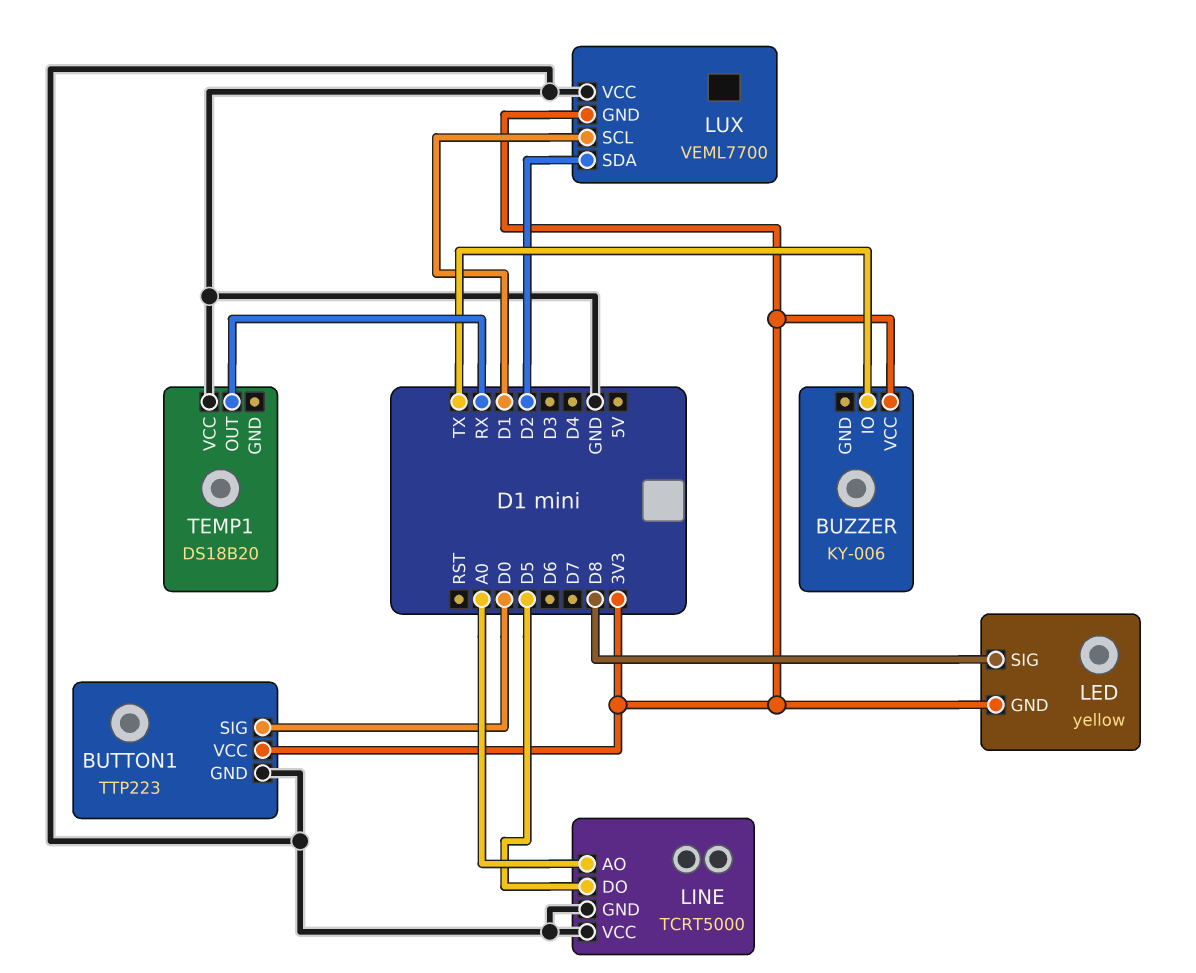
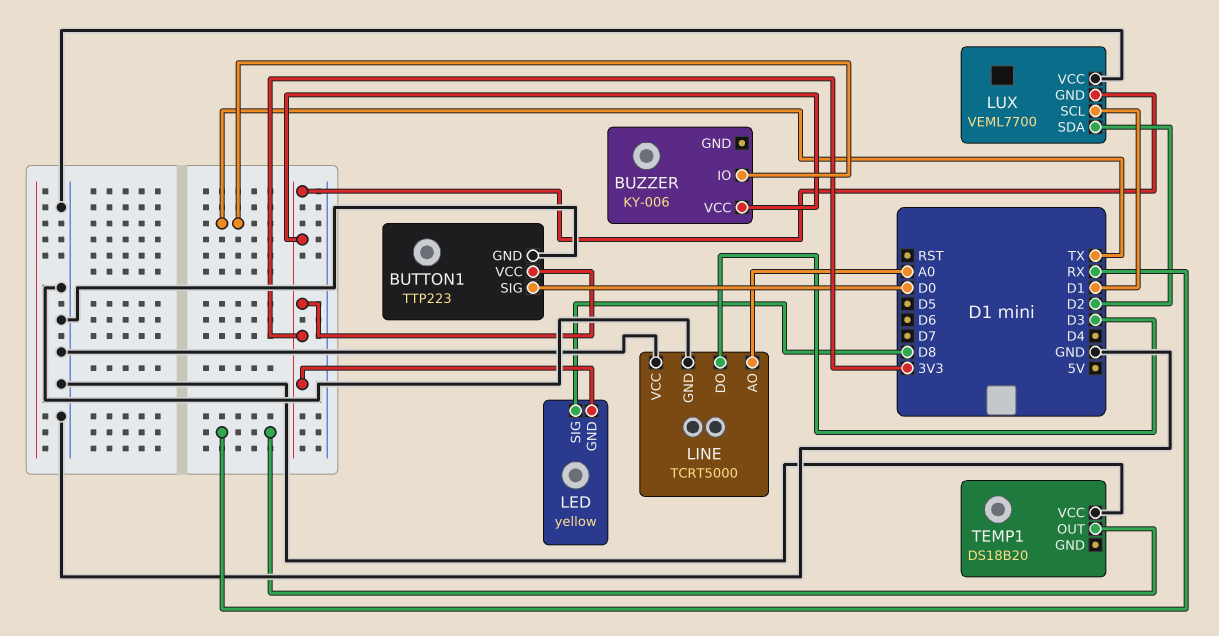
LINE pin DO: D5 -> D3

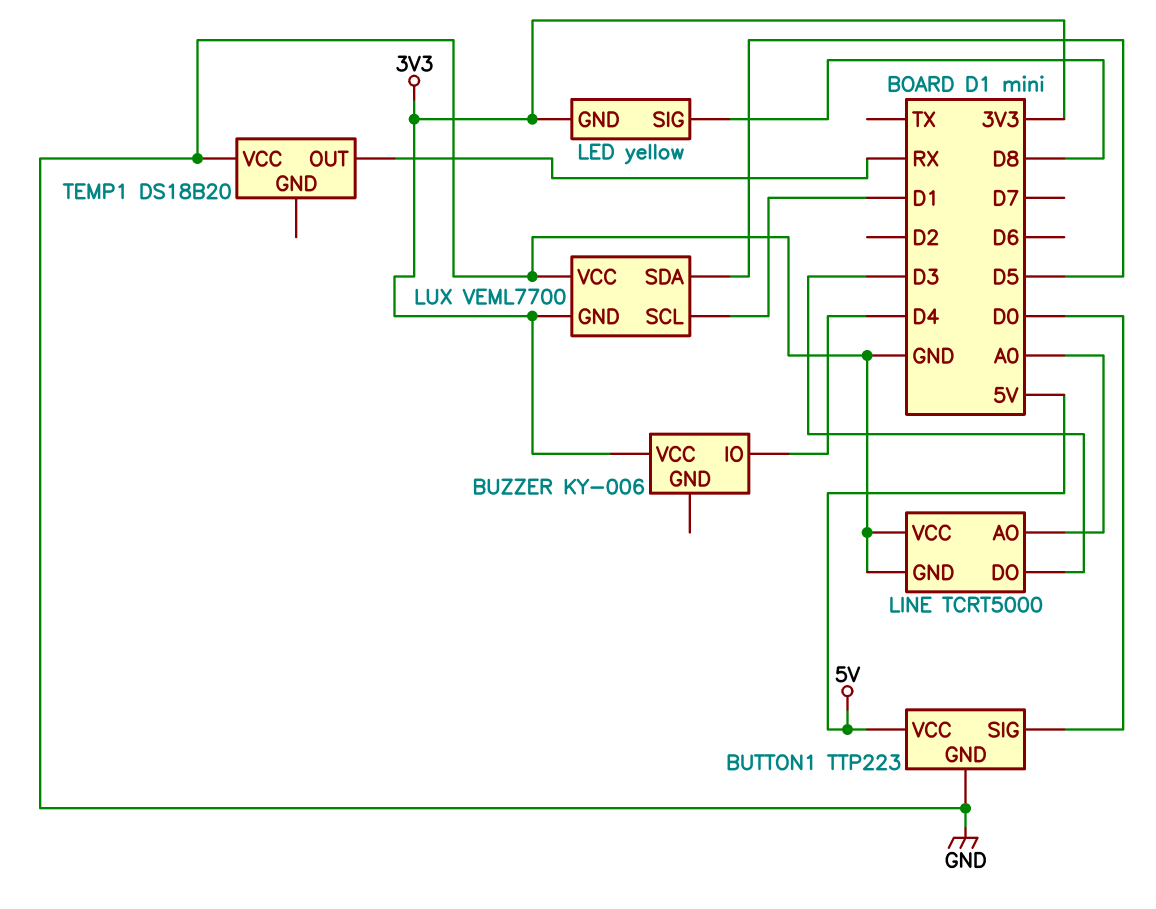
BUTTON1 pin VCC: 3V3 -> 5V
BUZZER pin IO: TX -> D4
LUX pin SDA: D2 -> D5

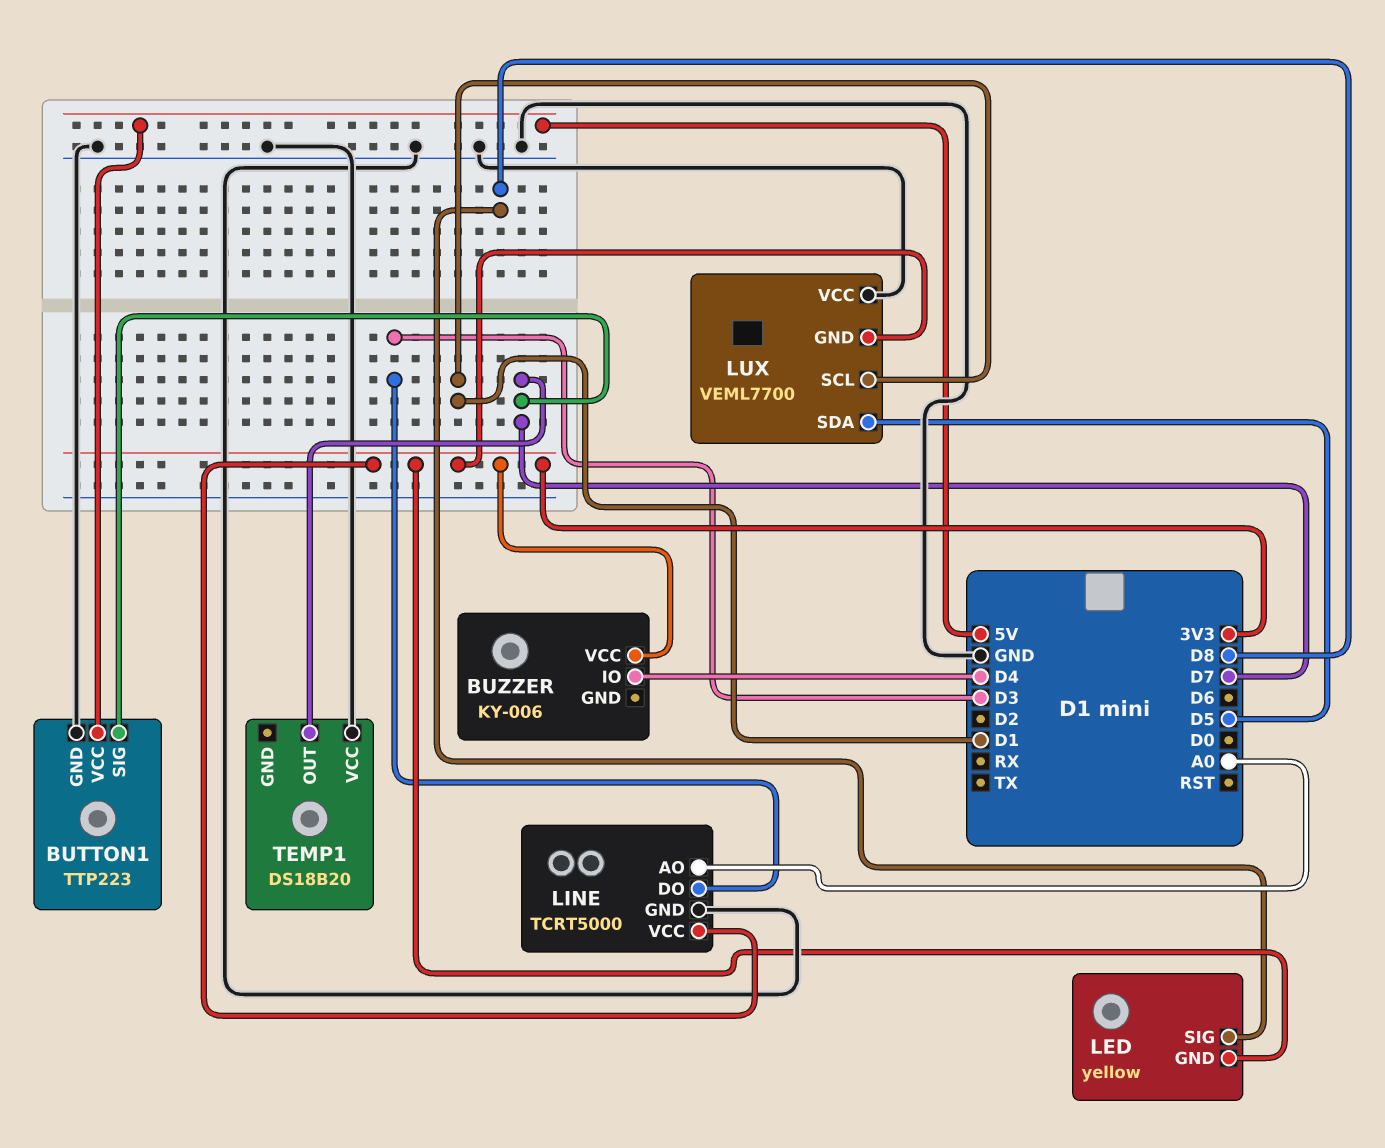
BUTTON1 pin SIG: D0 -> D7
LINE pin VCC: GND -> 3V3
TEMP1 pin OUT: RX -> D7

